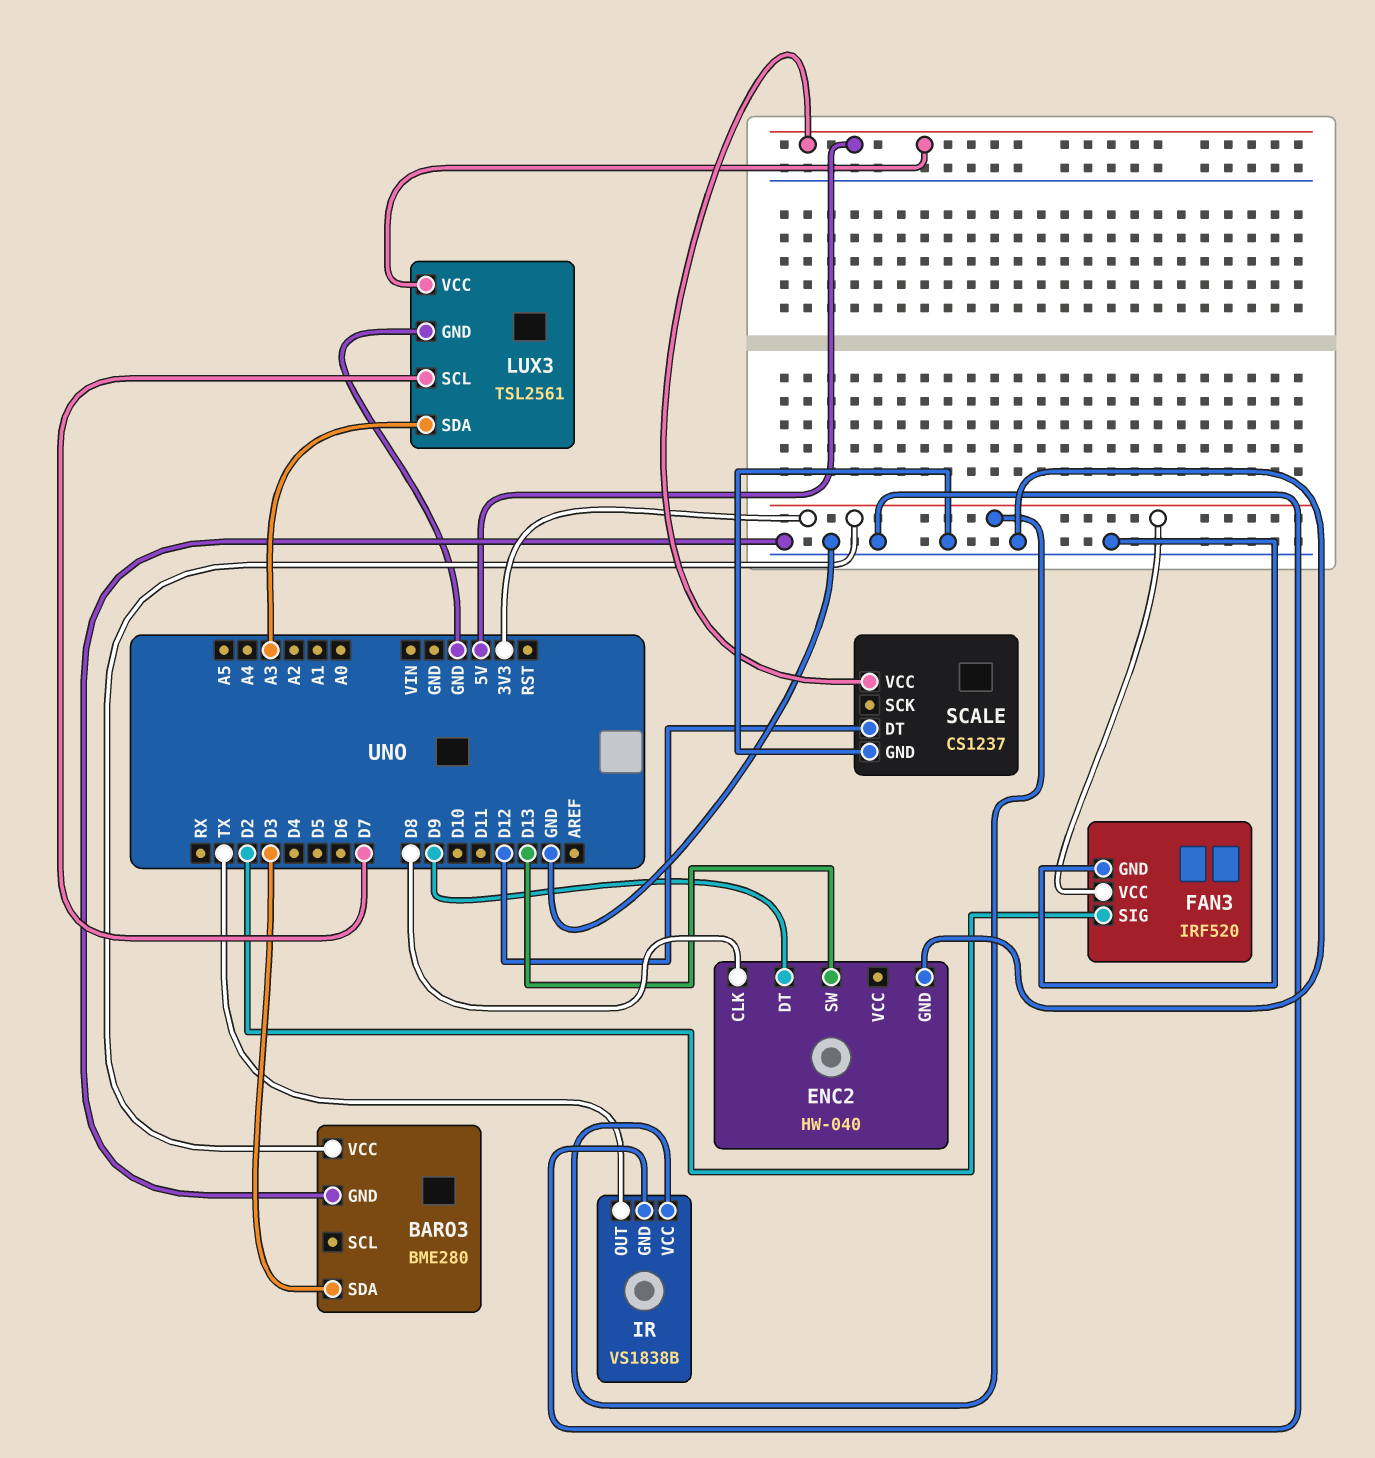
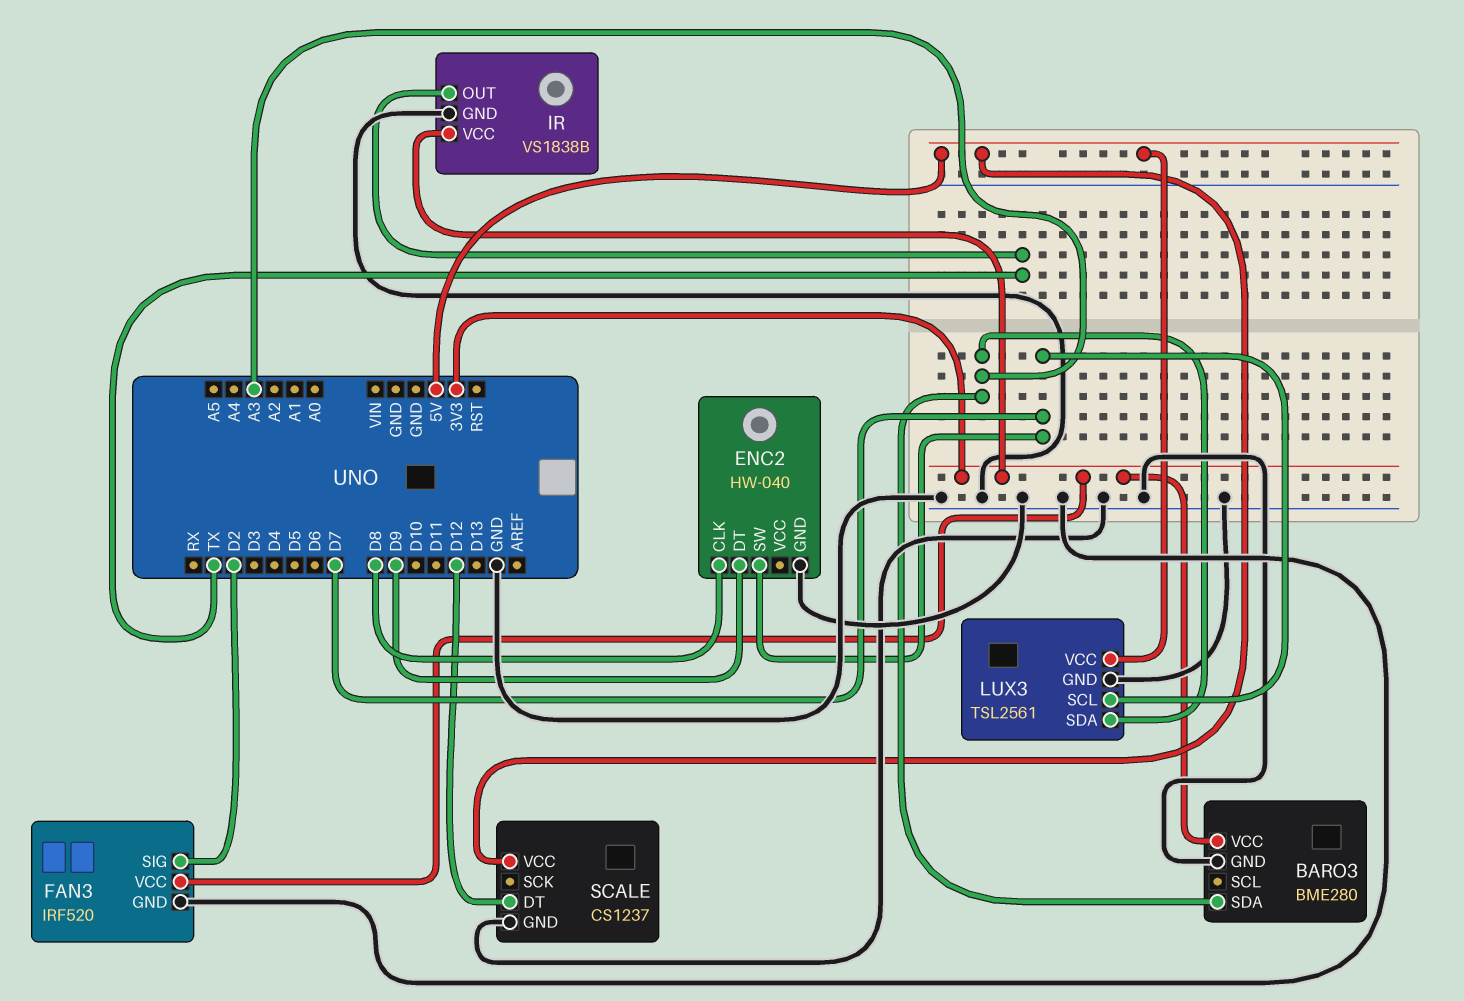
BARO3 pin SDA: D3 -> A3
ENC2 pin SW: D13 -> D7

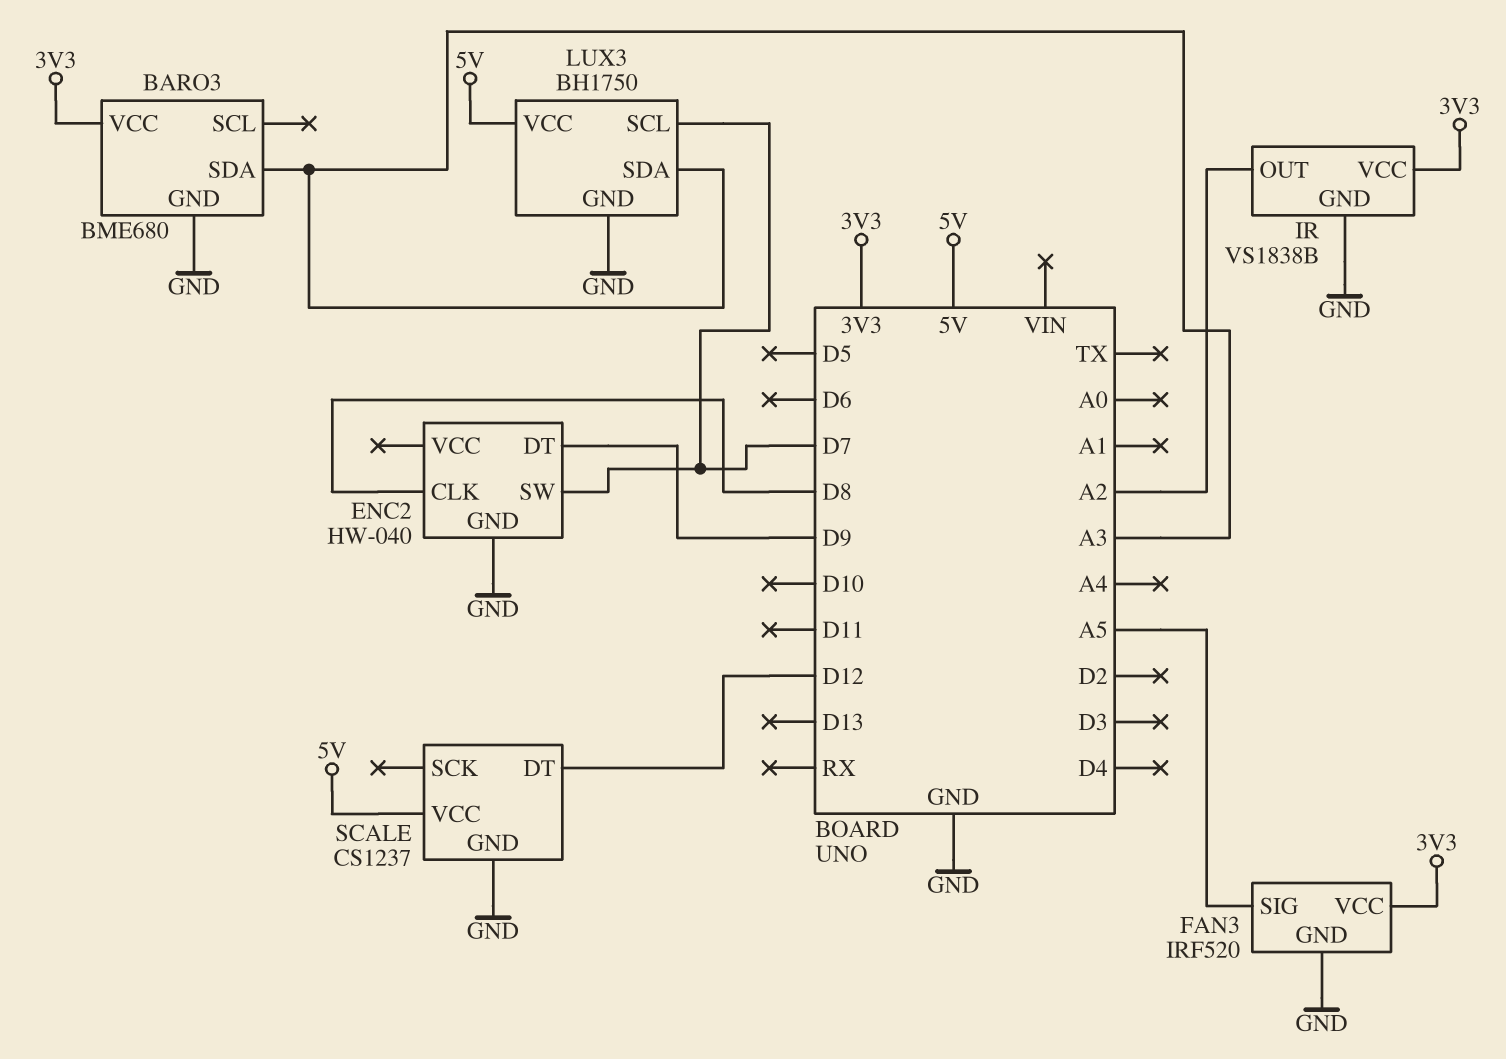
BARO3: BME280 -> BME680
FAN3 pin SIG: D2 -> A5
IR pin OUT: TX -> A2
LUX3: TSL2561 -> BH1750

